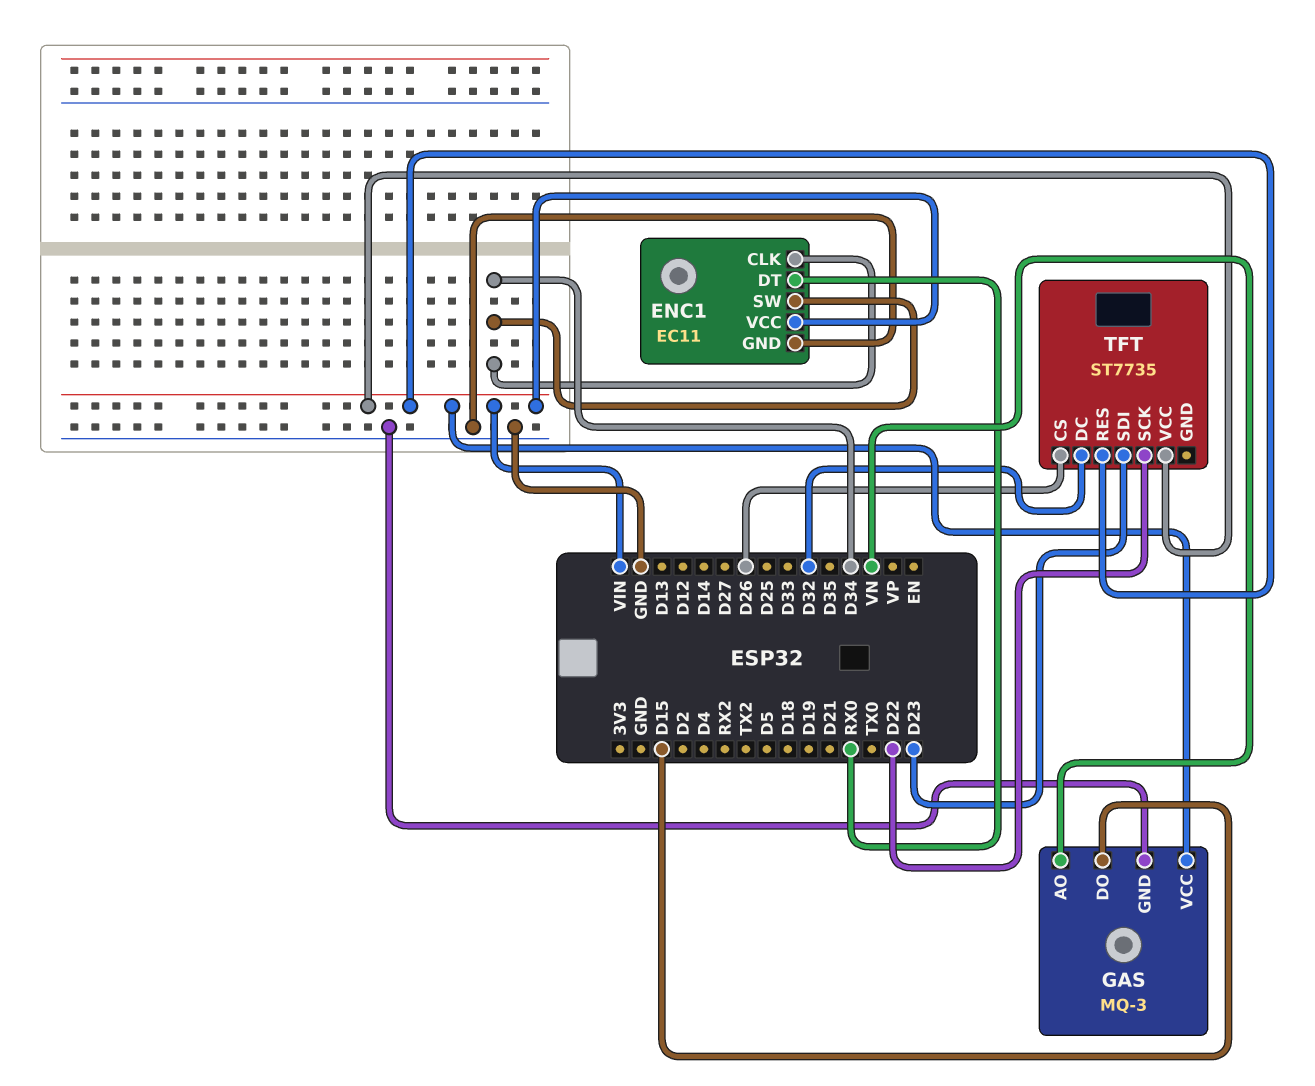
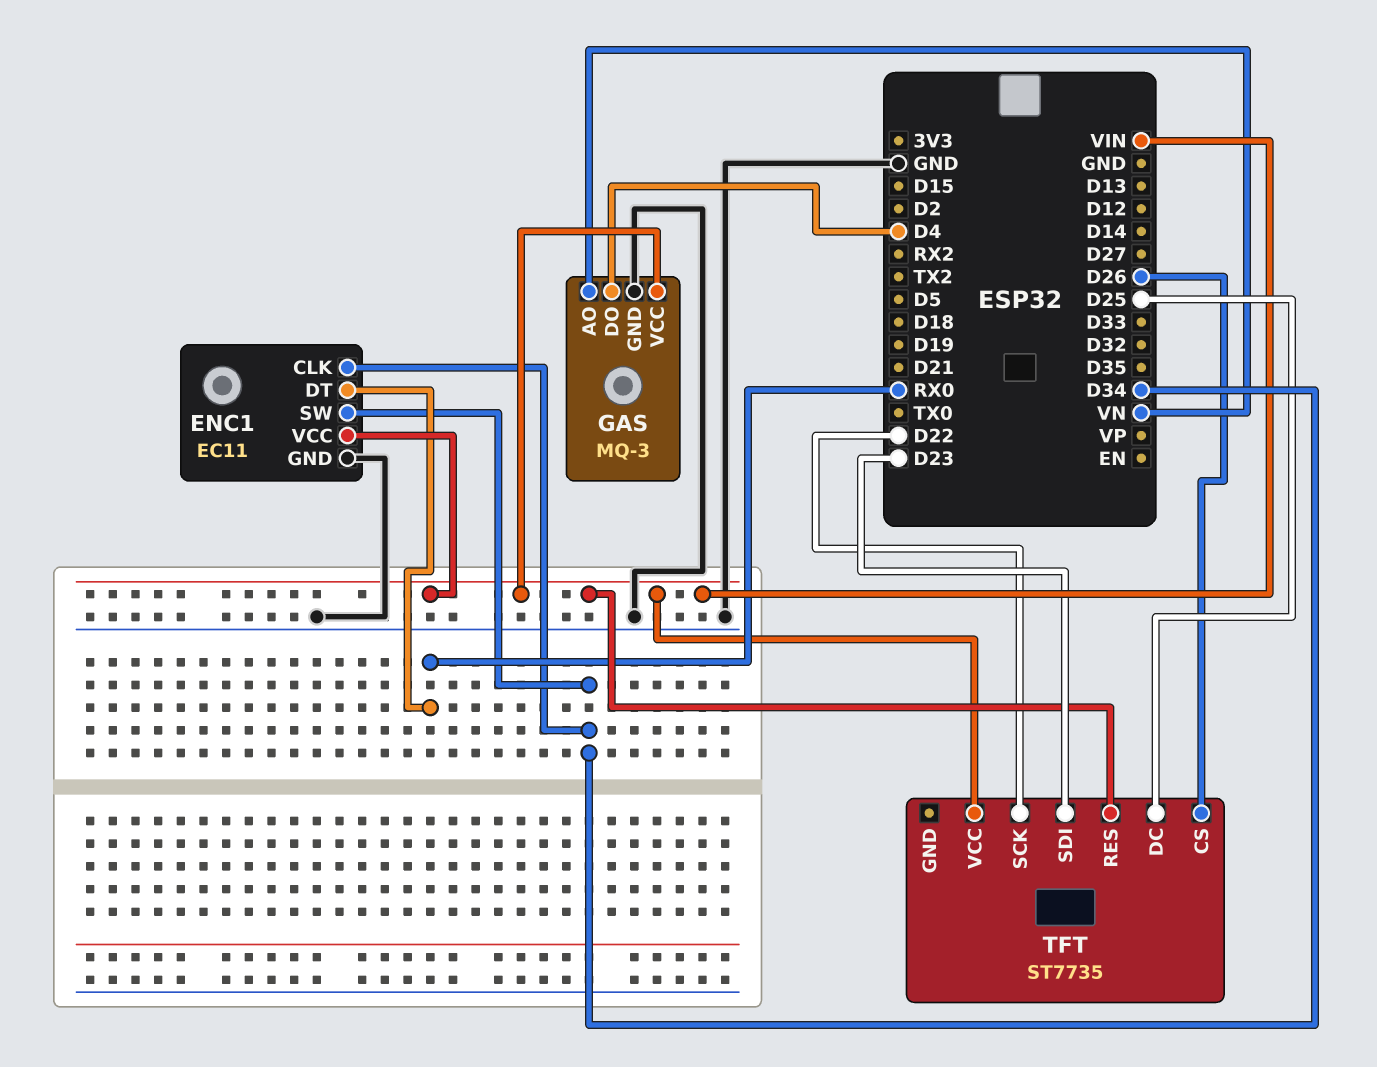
GAS pin DO: D15 -> D4
TFT pin DC: D32 -> D25

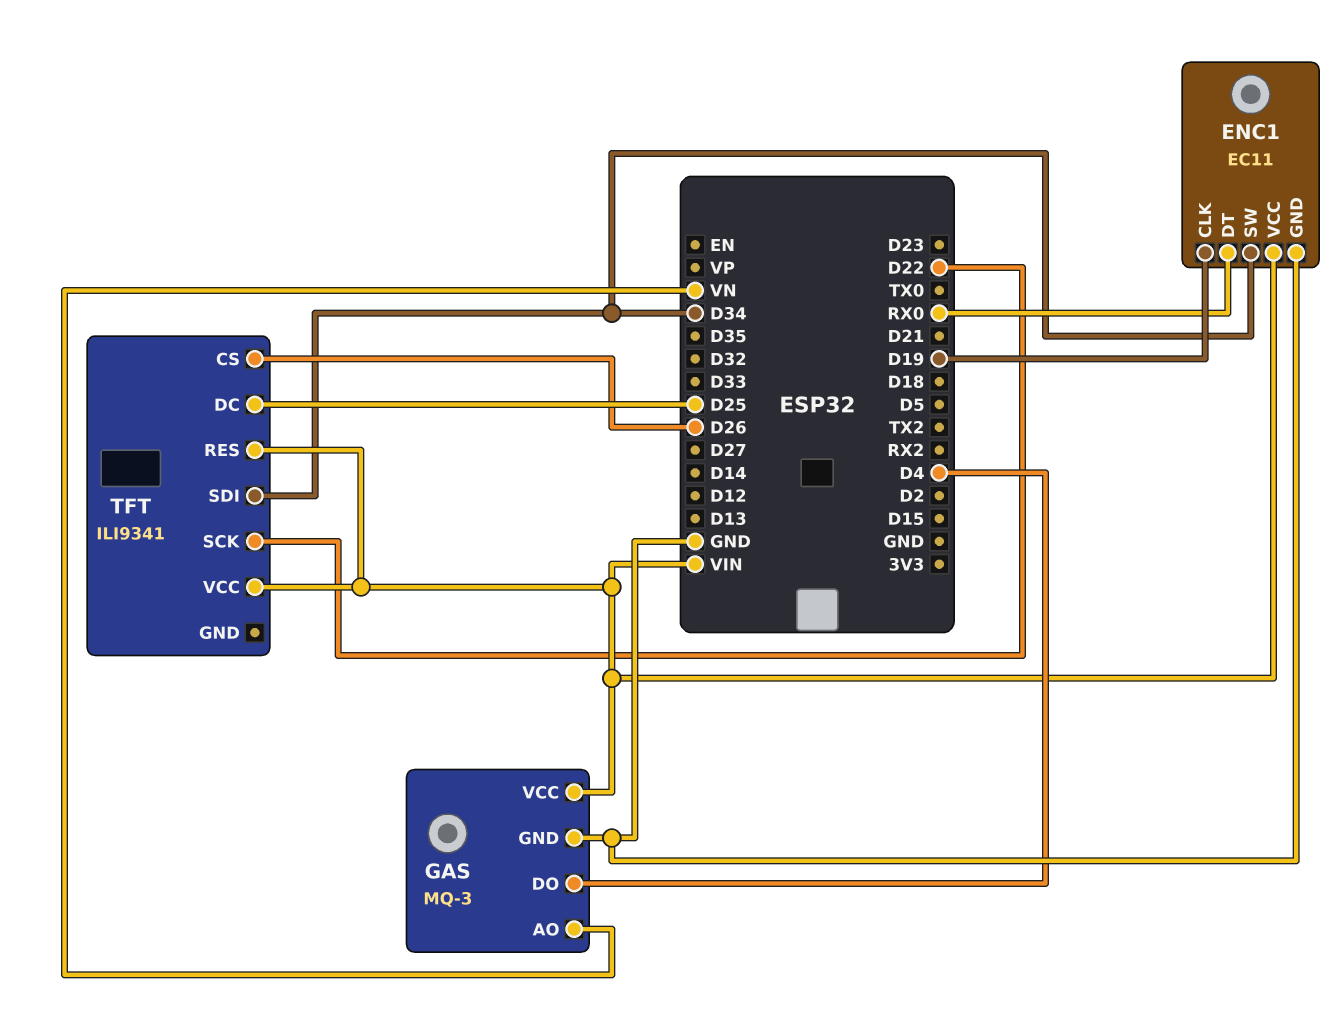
ENC1 pin CLK: D34 -> D19
TFT: ST7735 -> ILI9341
TFT pin SDI: D23 -> D34

